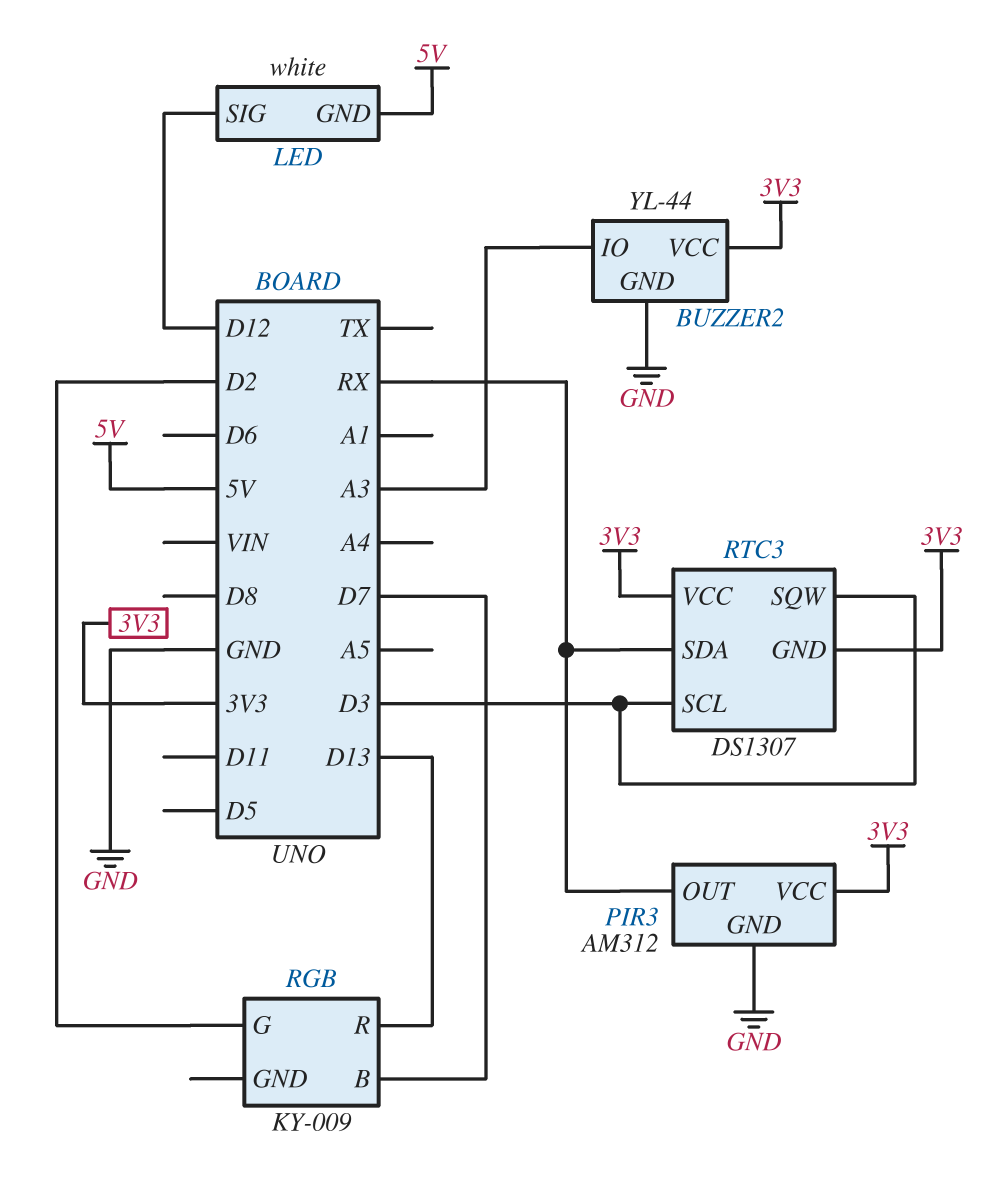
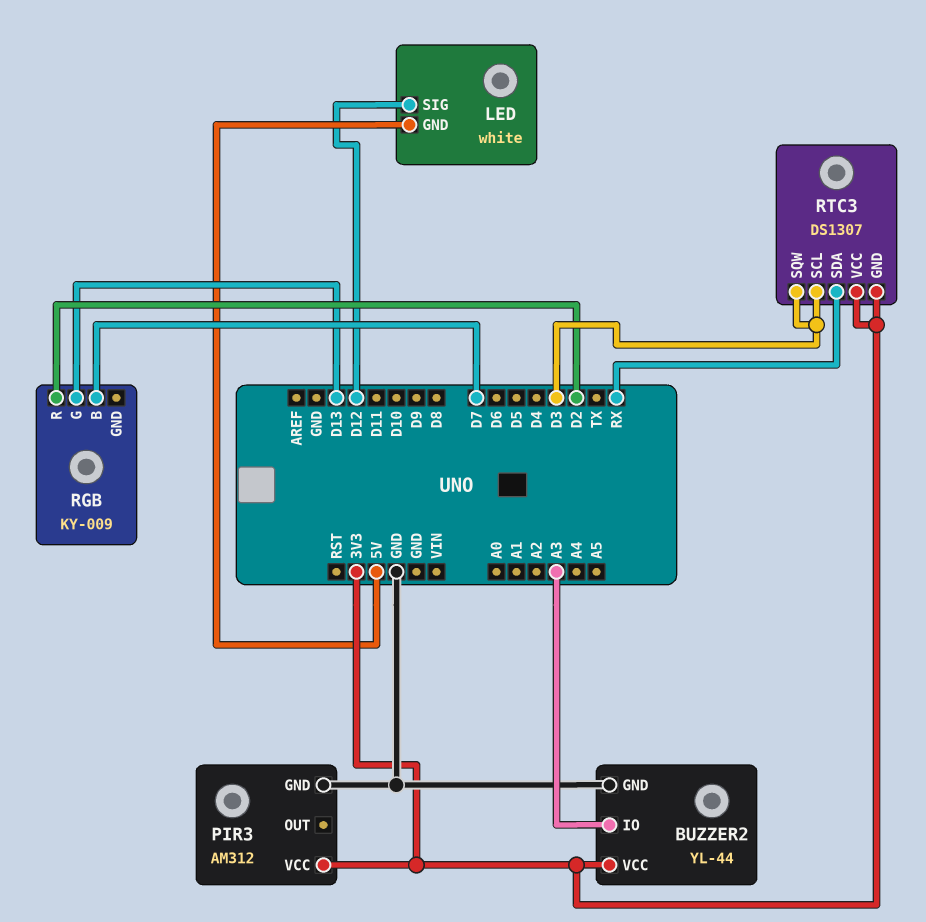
PIR3 pin OUT: RX -> none
RGB pin G: D2 -> D13
RGB pin R: D13 -> D2

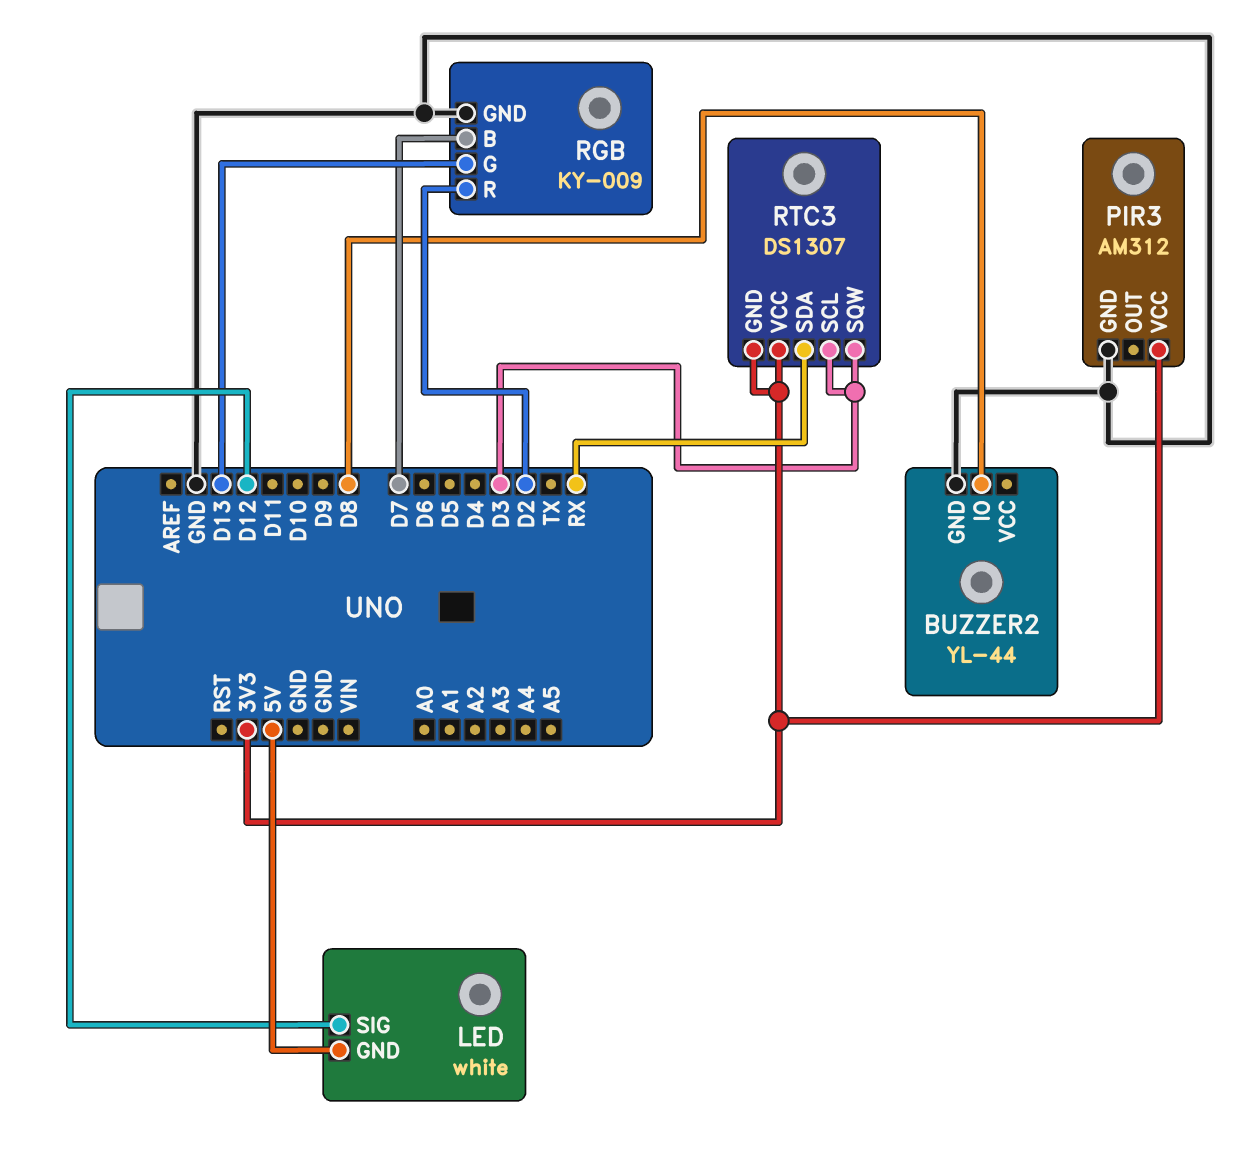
BUZZER2 pin IO: A3 -> D8
BUZZER2 pin VCC: 3V3 -> none
RGB pin GND: none -> GND

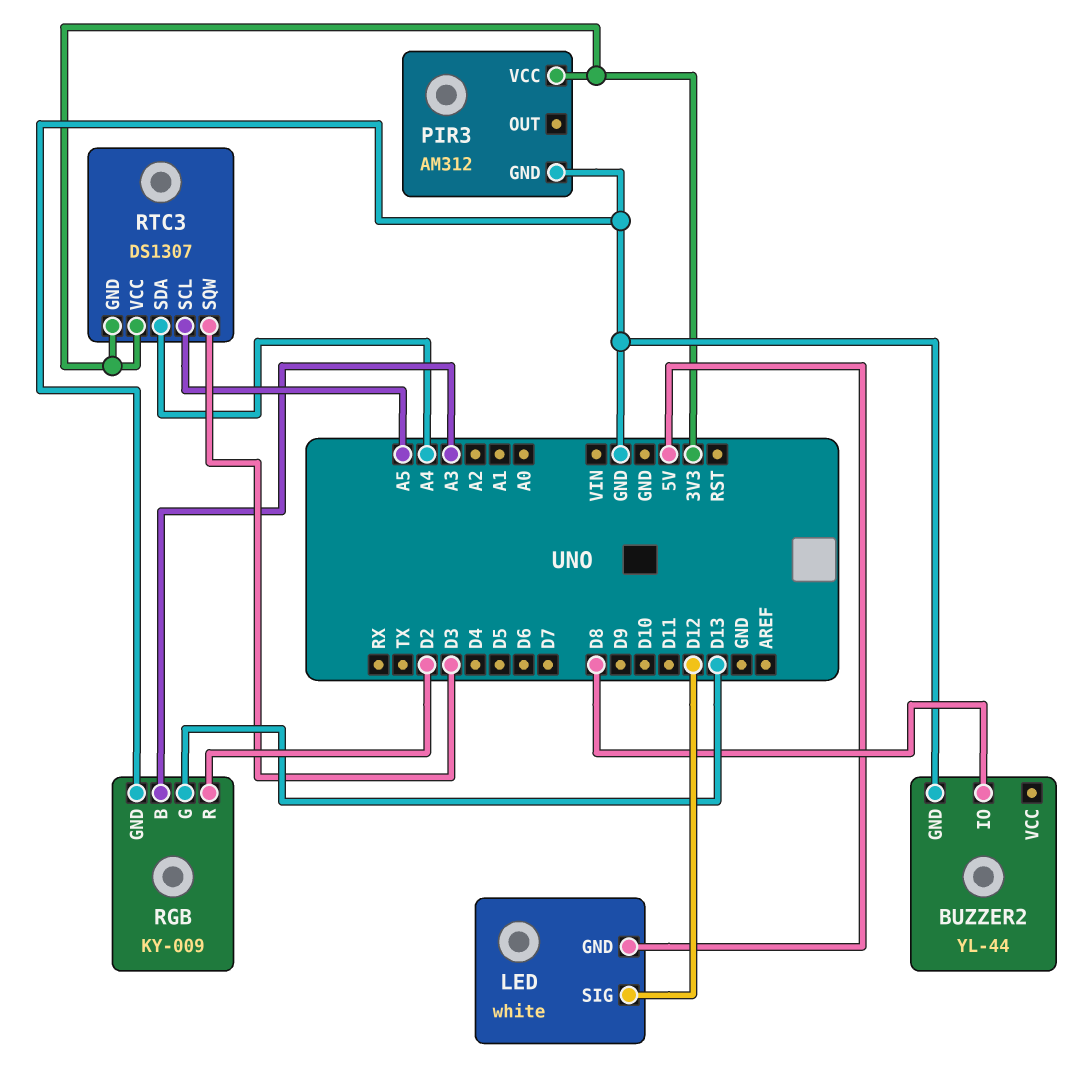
RGB pin B: D7 -> A3
RTC3 pin SCL: D3 -> A5
RTC3 pin SDA: RX -> A4

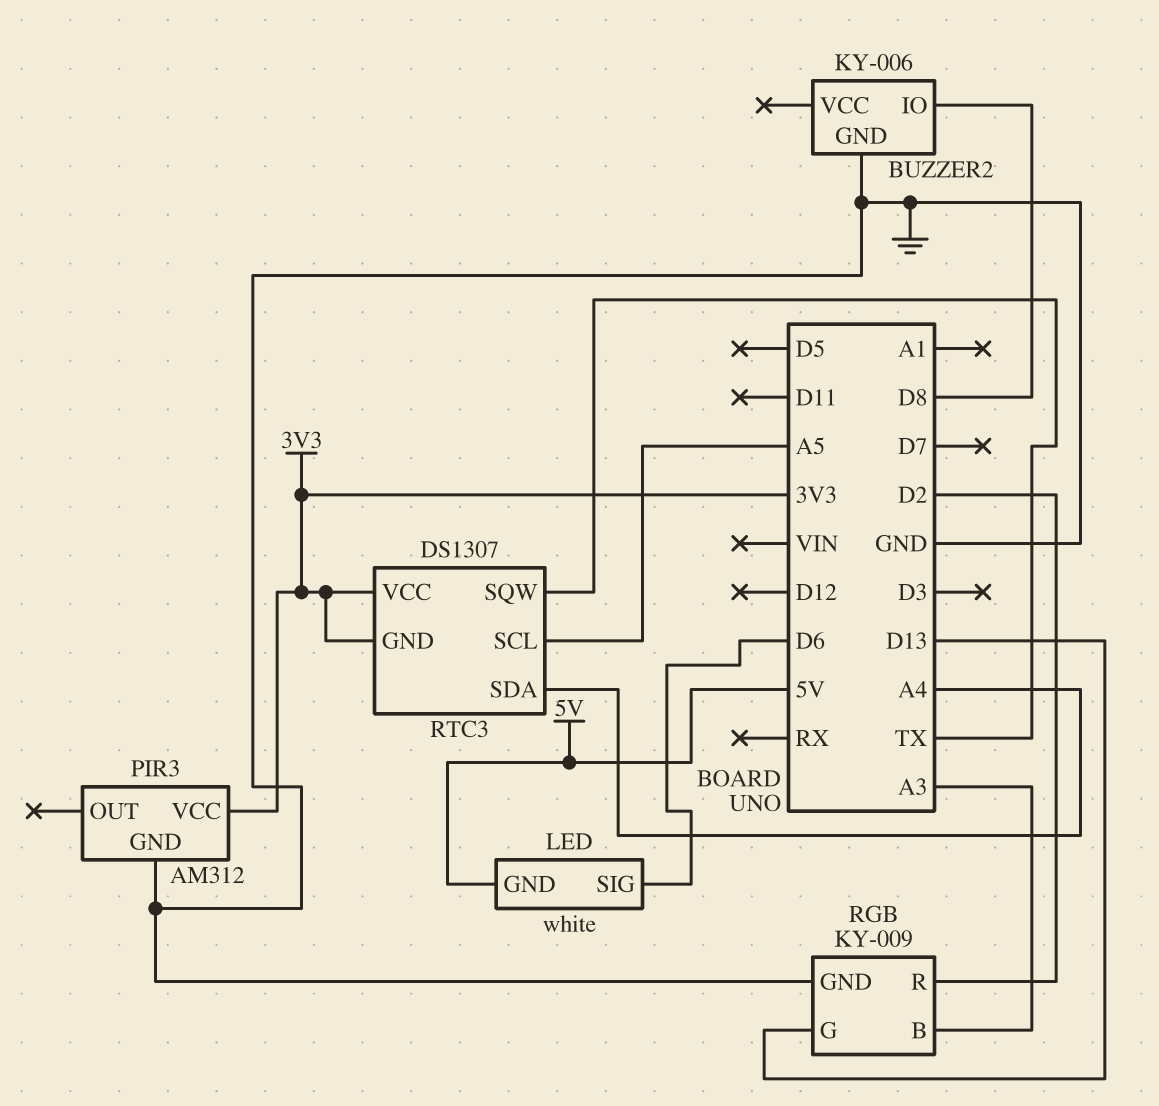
BUZZER2: YL-44 -> KY-006
LED pin SIG: D12 -> D6
RTC3 pin SQW: D3 -> TX

